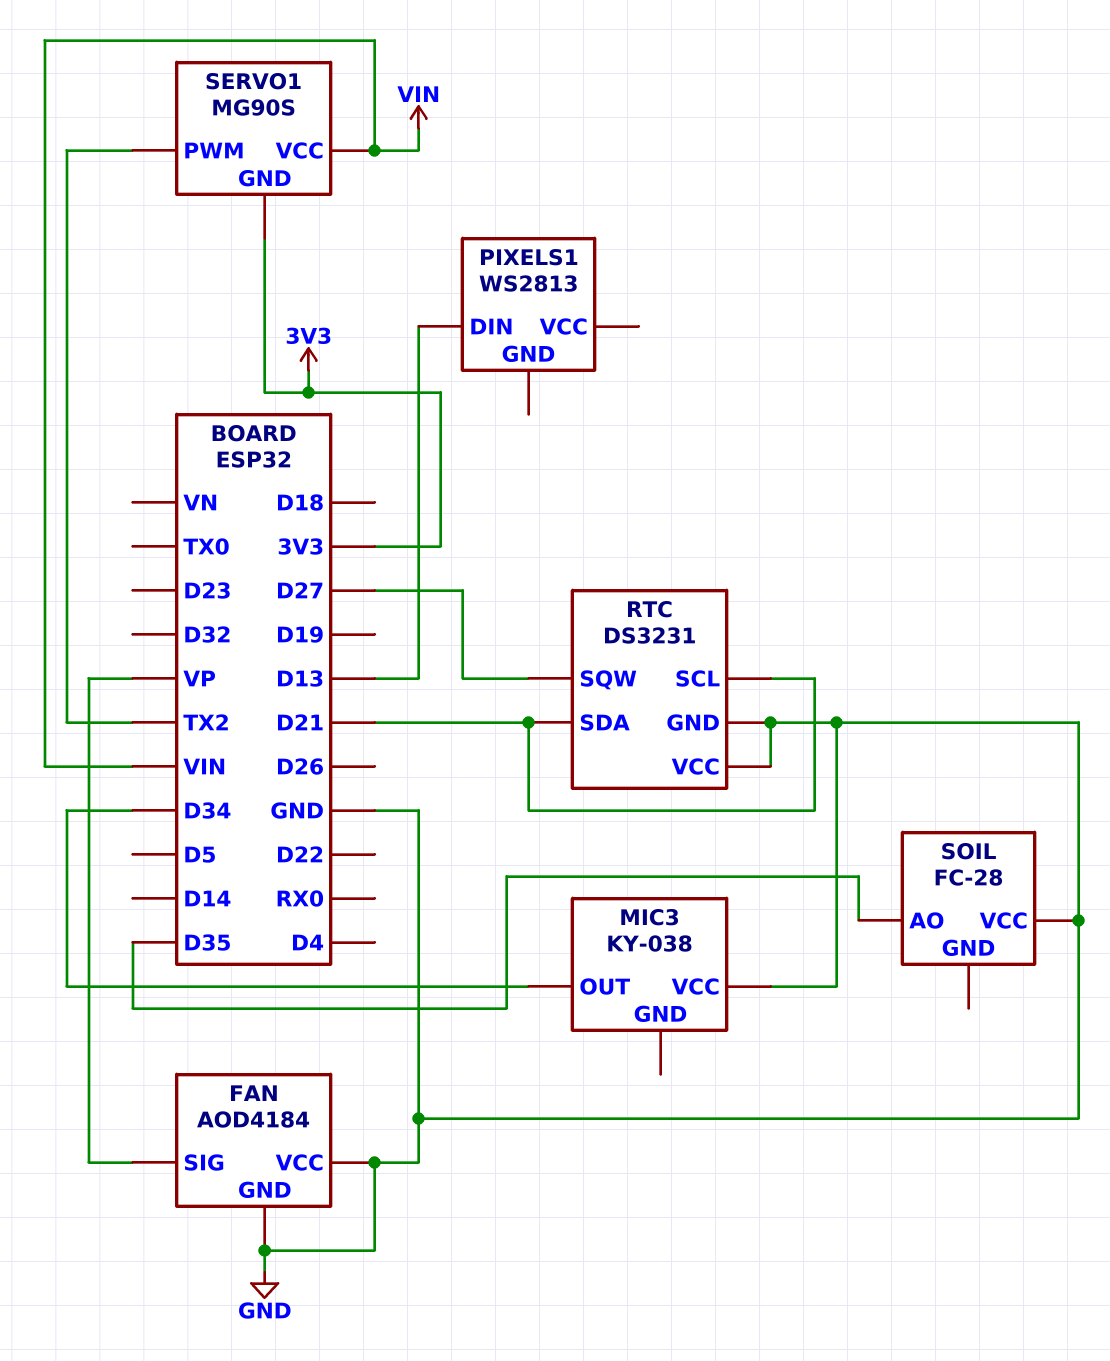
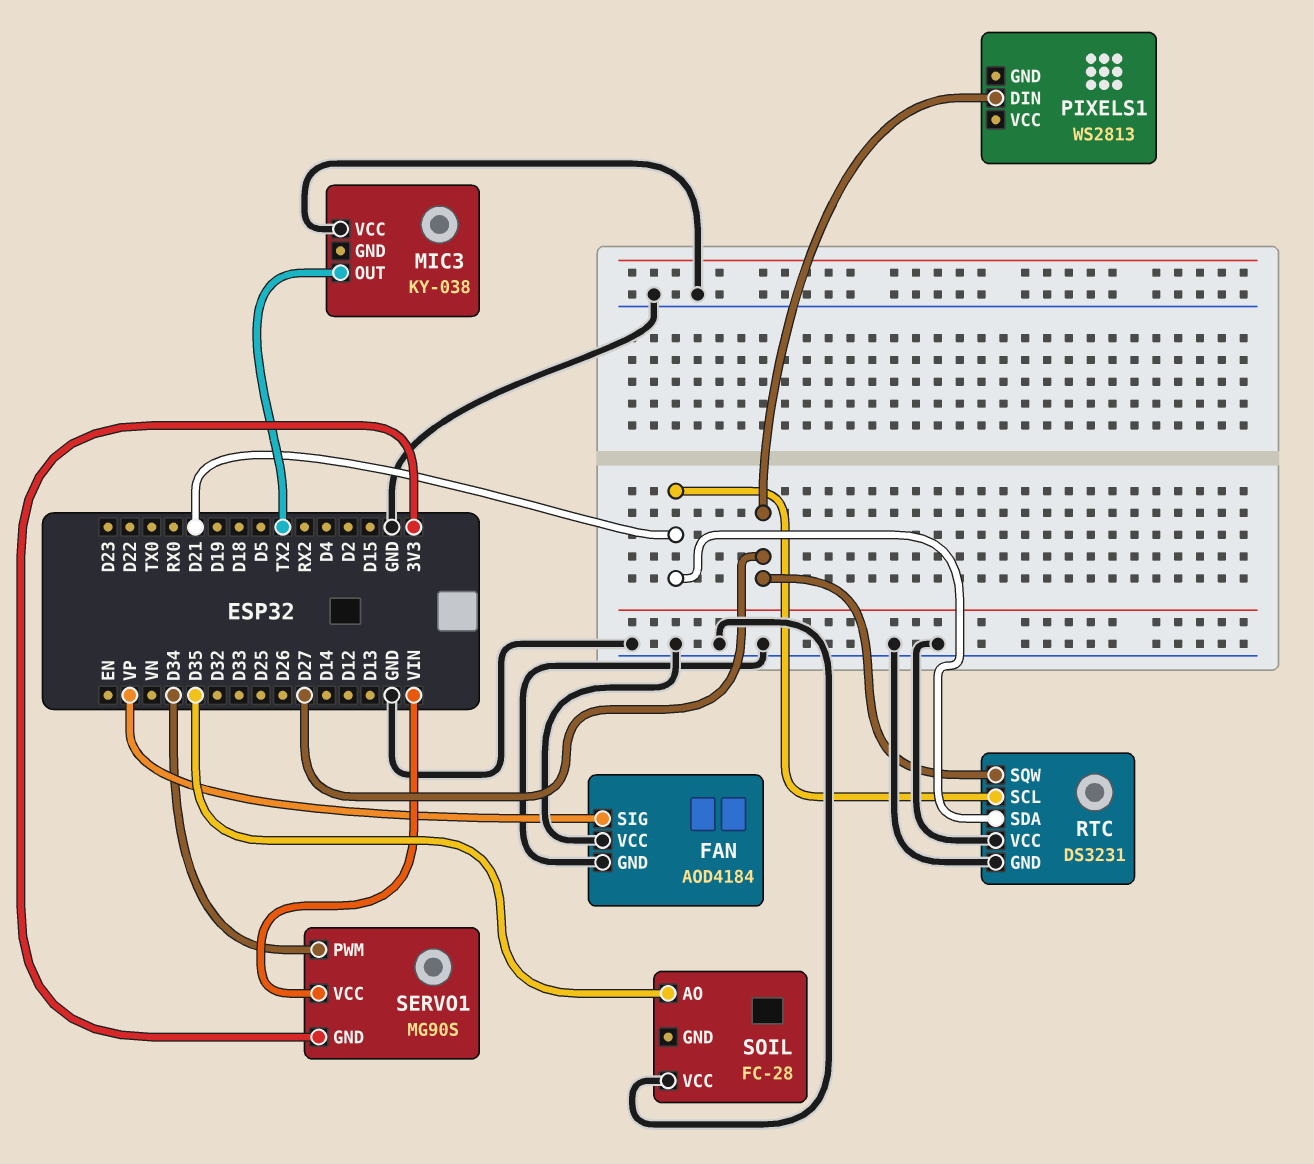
MIC3 pin OUT: D34 -> TX2
PIXELS1 pin DIN: D13 -> D27
SERVO1 pin PWM: TX2 -> D34

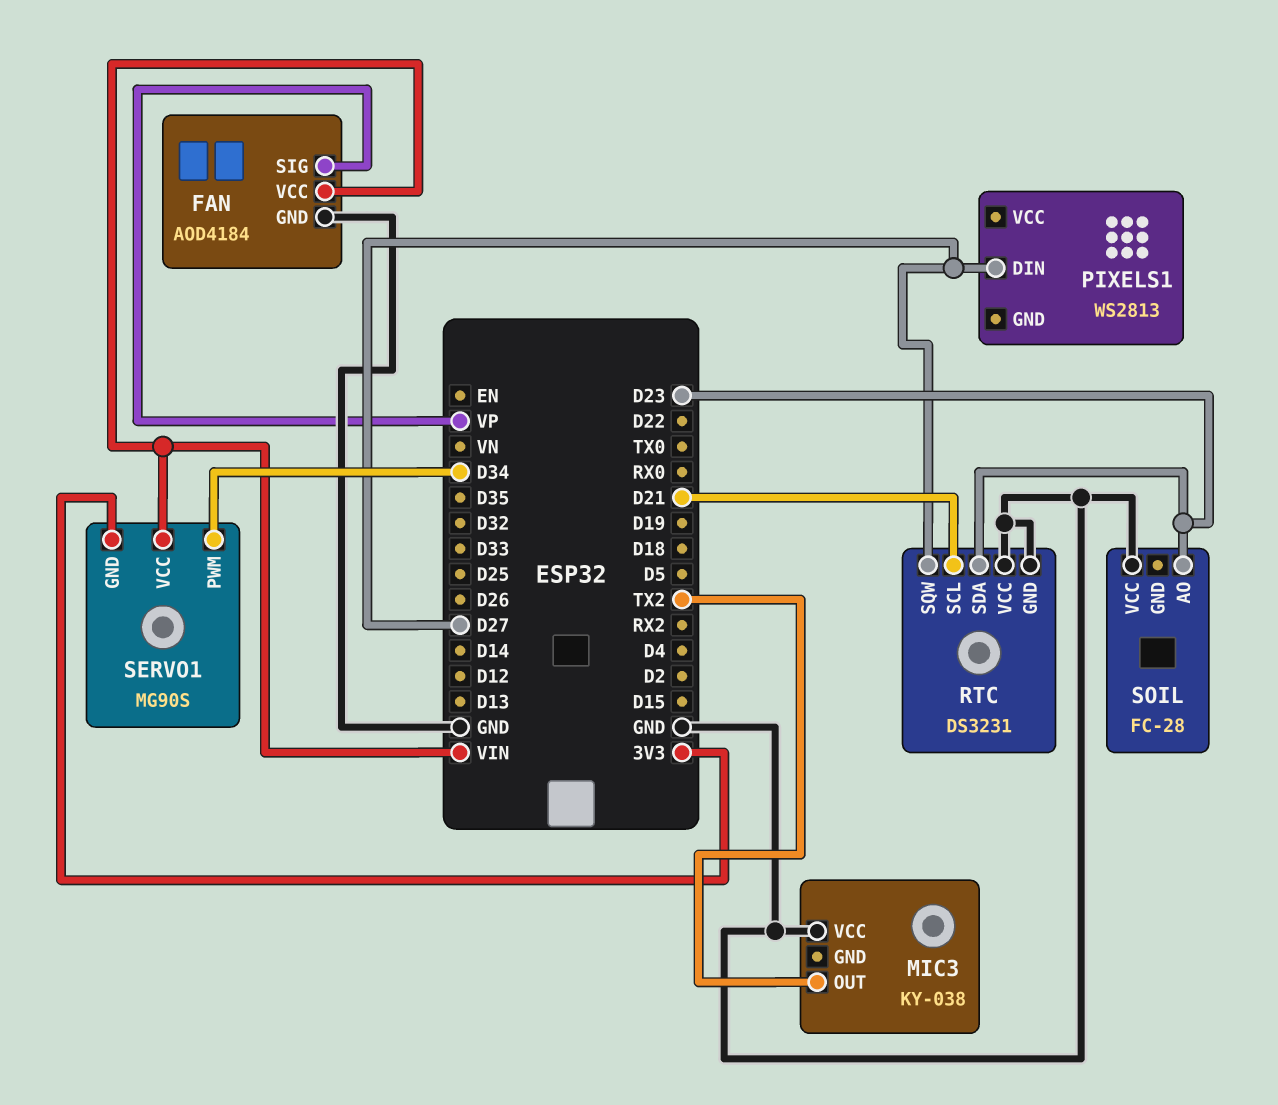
FAN pin VCC: GND -> VIN
RTC pin SDA: D21 -> D23
SOIL pin AO: D35 -> D23

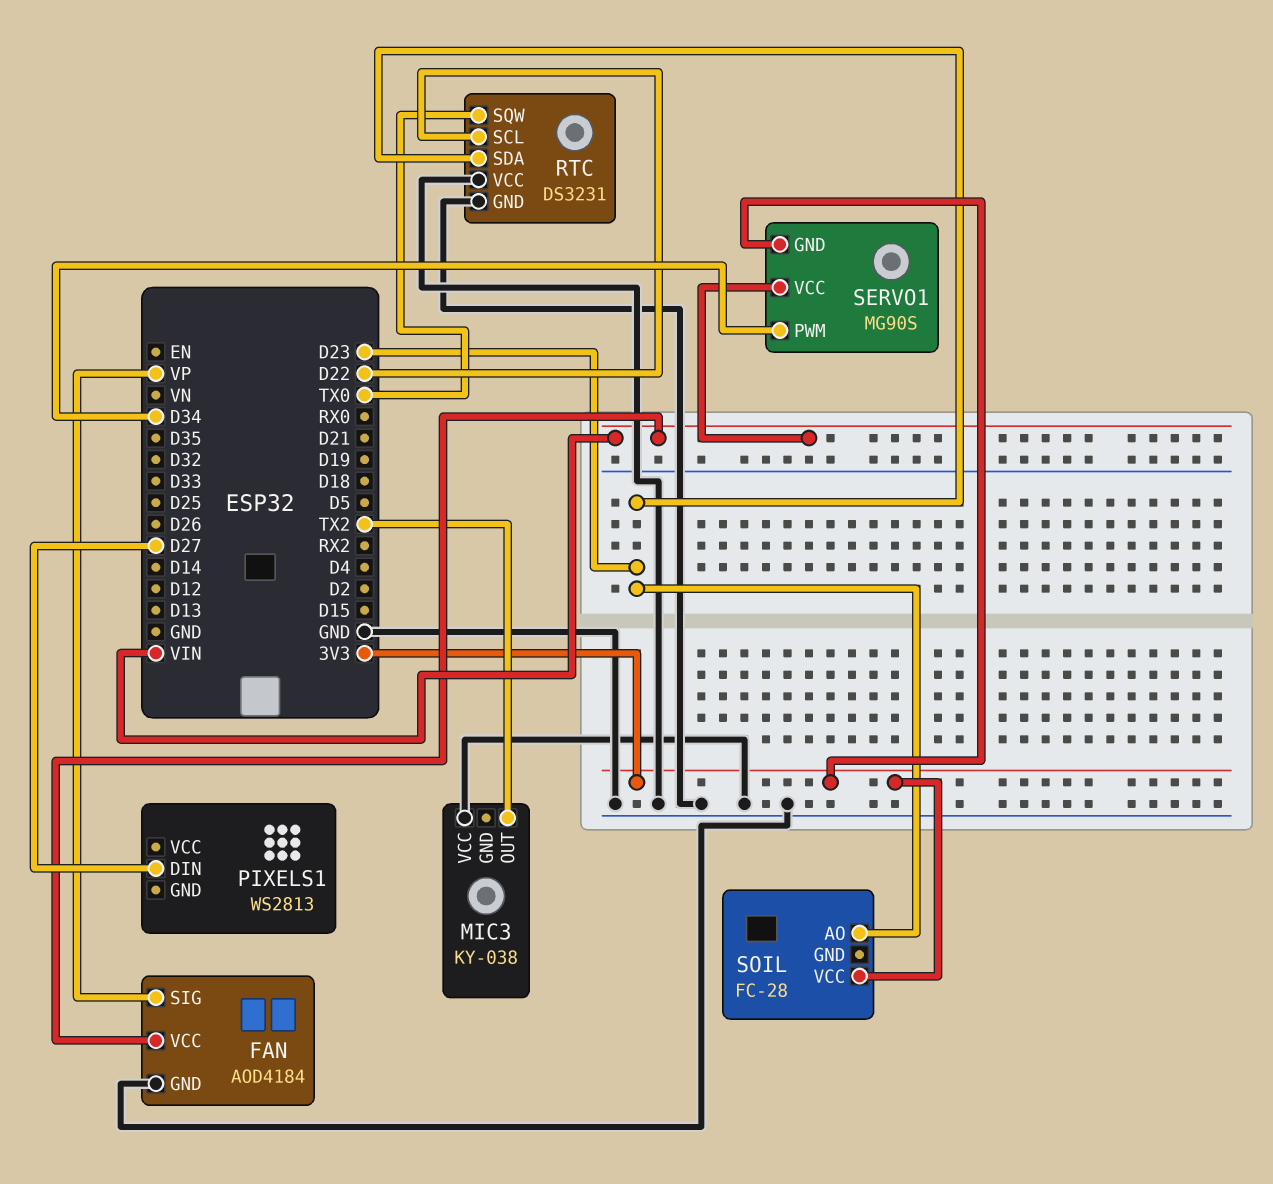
RTC pin SCL: D21 -> D22
RTC pin SQW: D27 -> TX0
SOIL pin VCC: GND -> 3V3

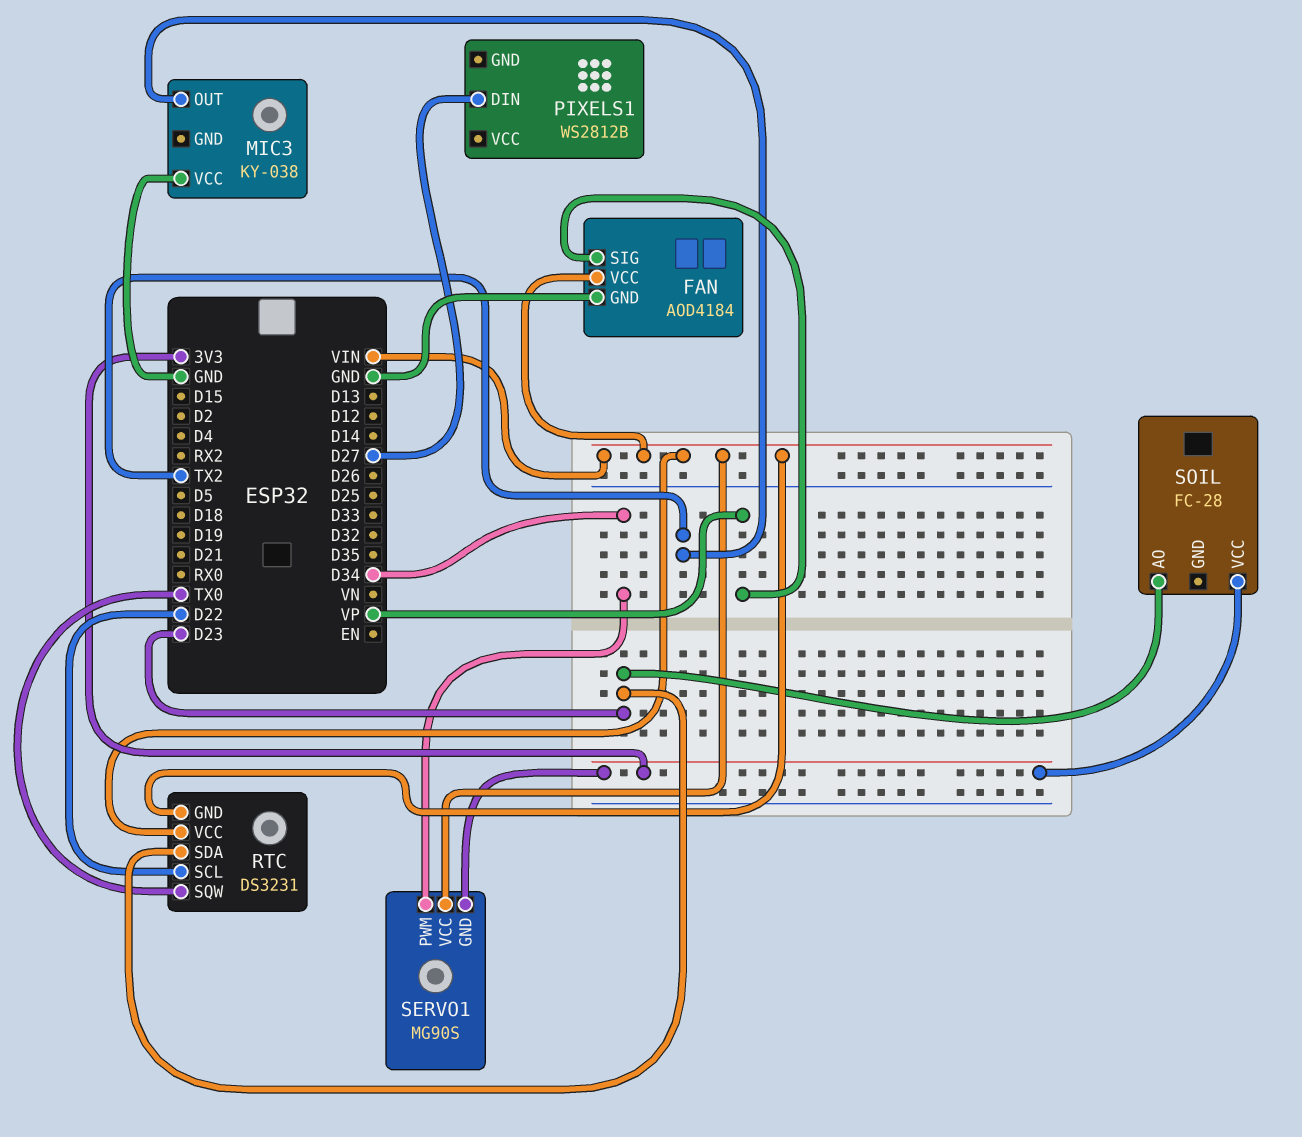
PIXELS1: WS2813 -> WS2812B
RTC pin GND: GND -> VIN
RTC pin VCC: GND -> VIN

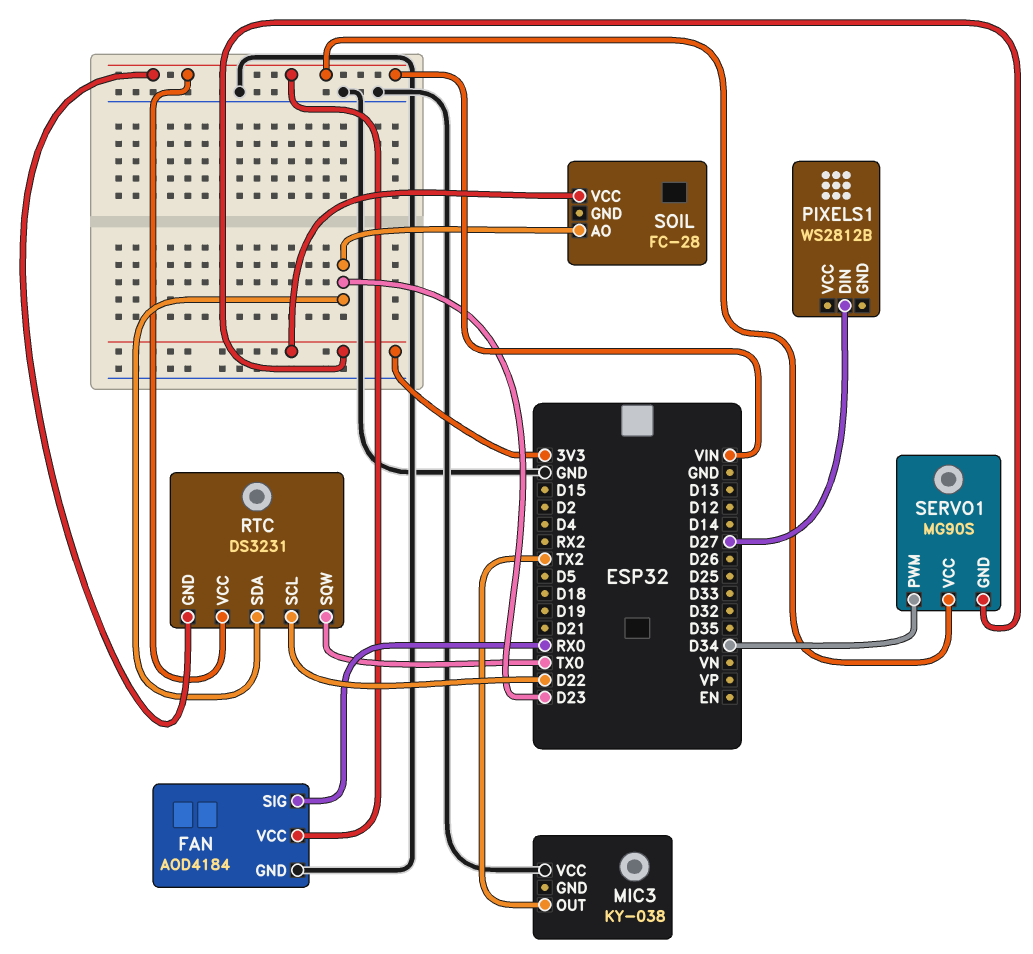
FAN pin SIG: VP -> RX0

